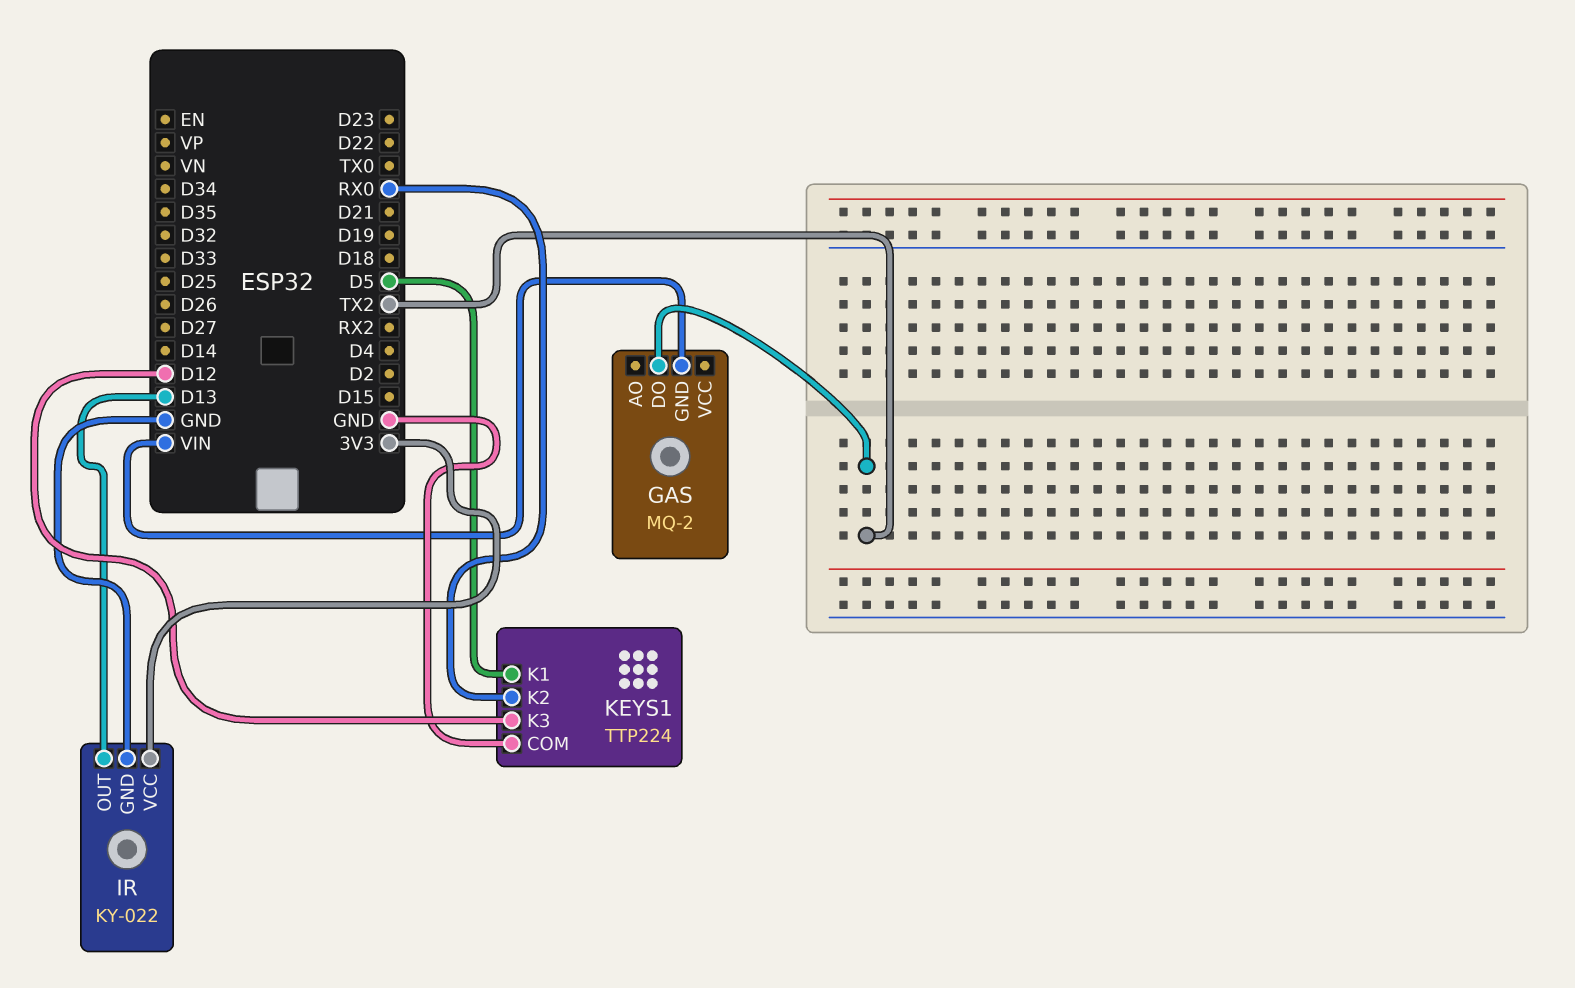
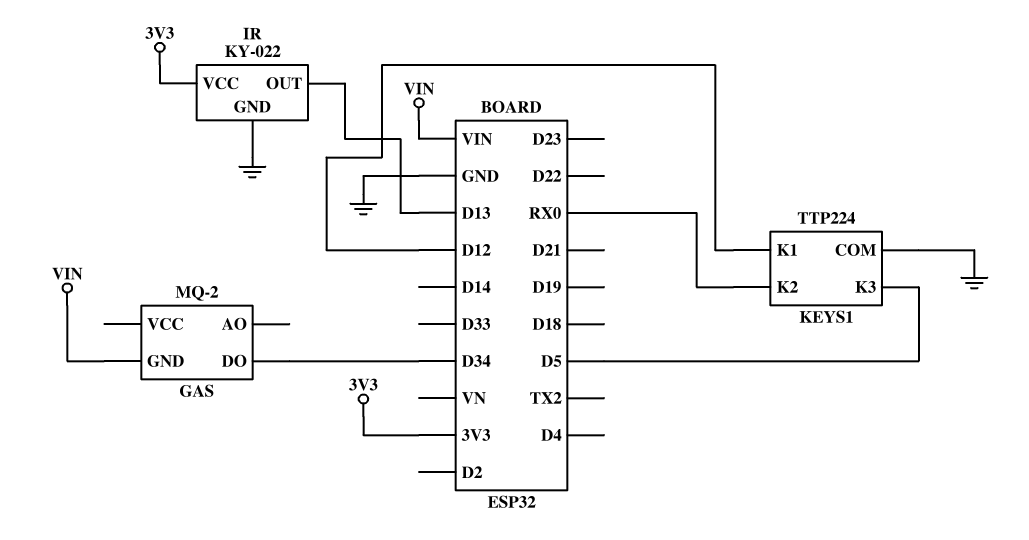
GAS pin DO: TX2 -> D34
KEYS1 pin K1: D5 -> D12
KEYS1 pin K3: D12 -> D5

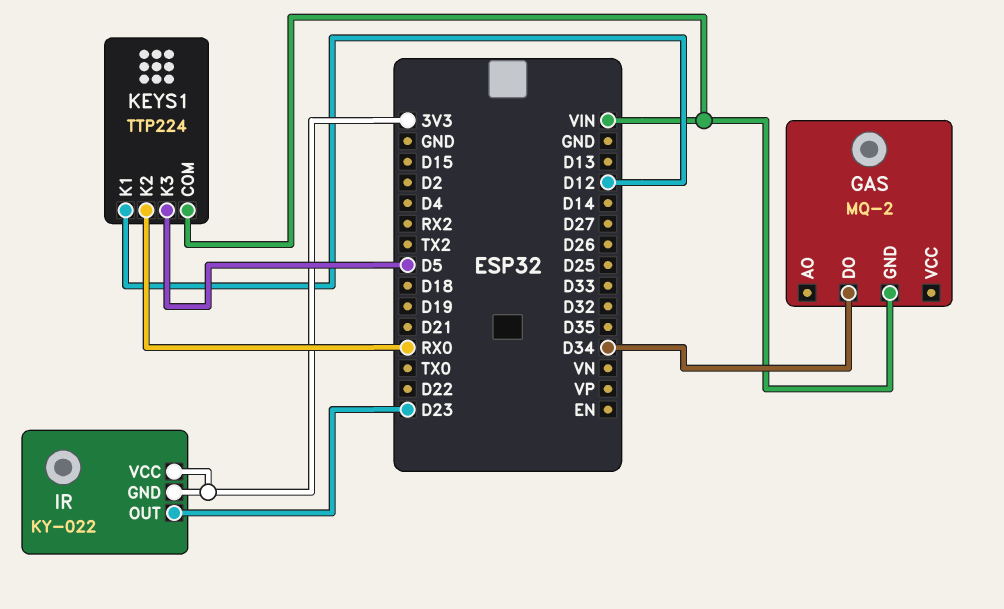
IR pin GND: GND -> 3V3
IR pin OUT: D13 -> D23
KEYS1 pin COM: GND -> VIN

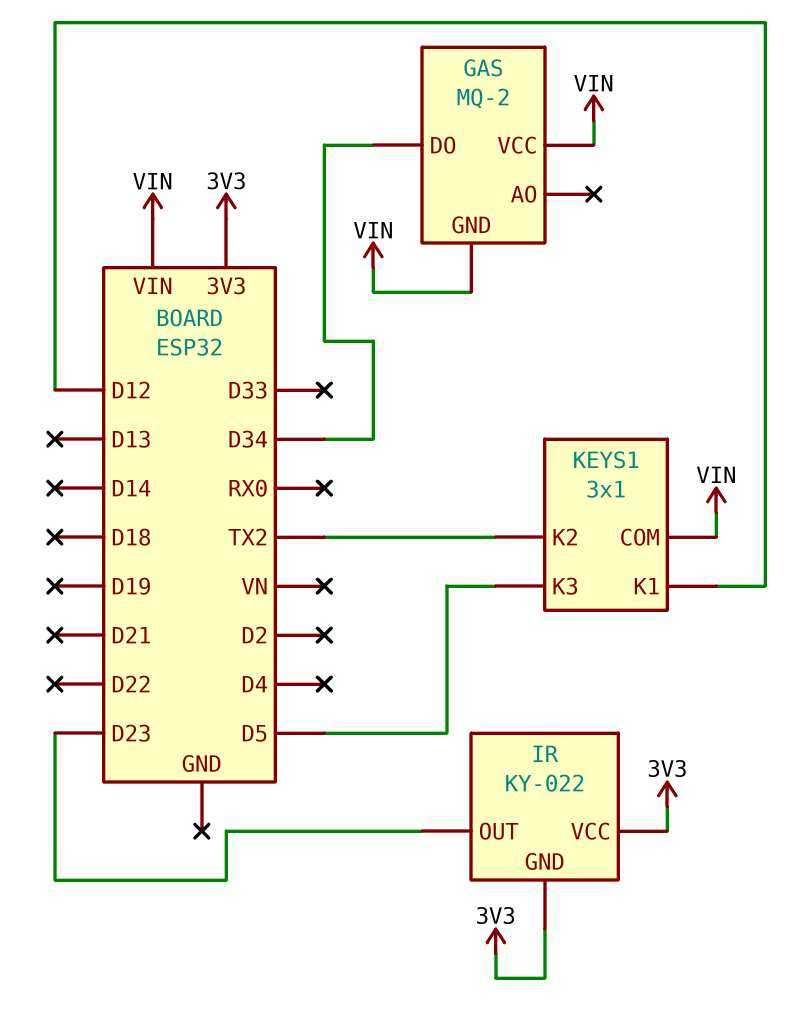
GAS pin VCC: none -> VIN
KEYS1: TTP224 -> 3x1
KEYS1 pin K2: RX0 -> TX2

